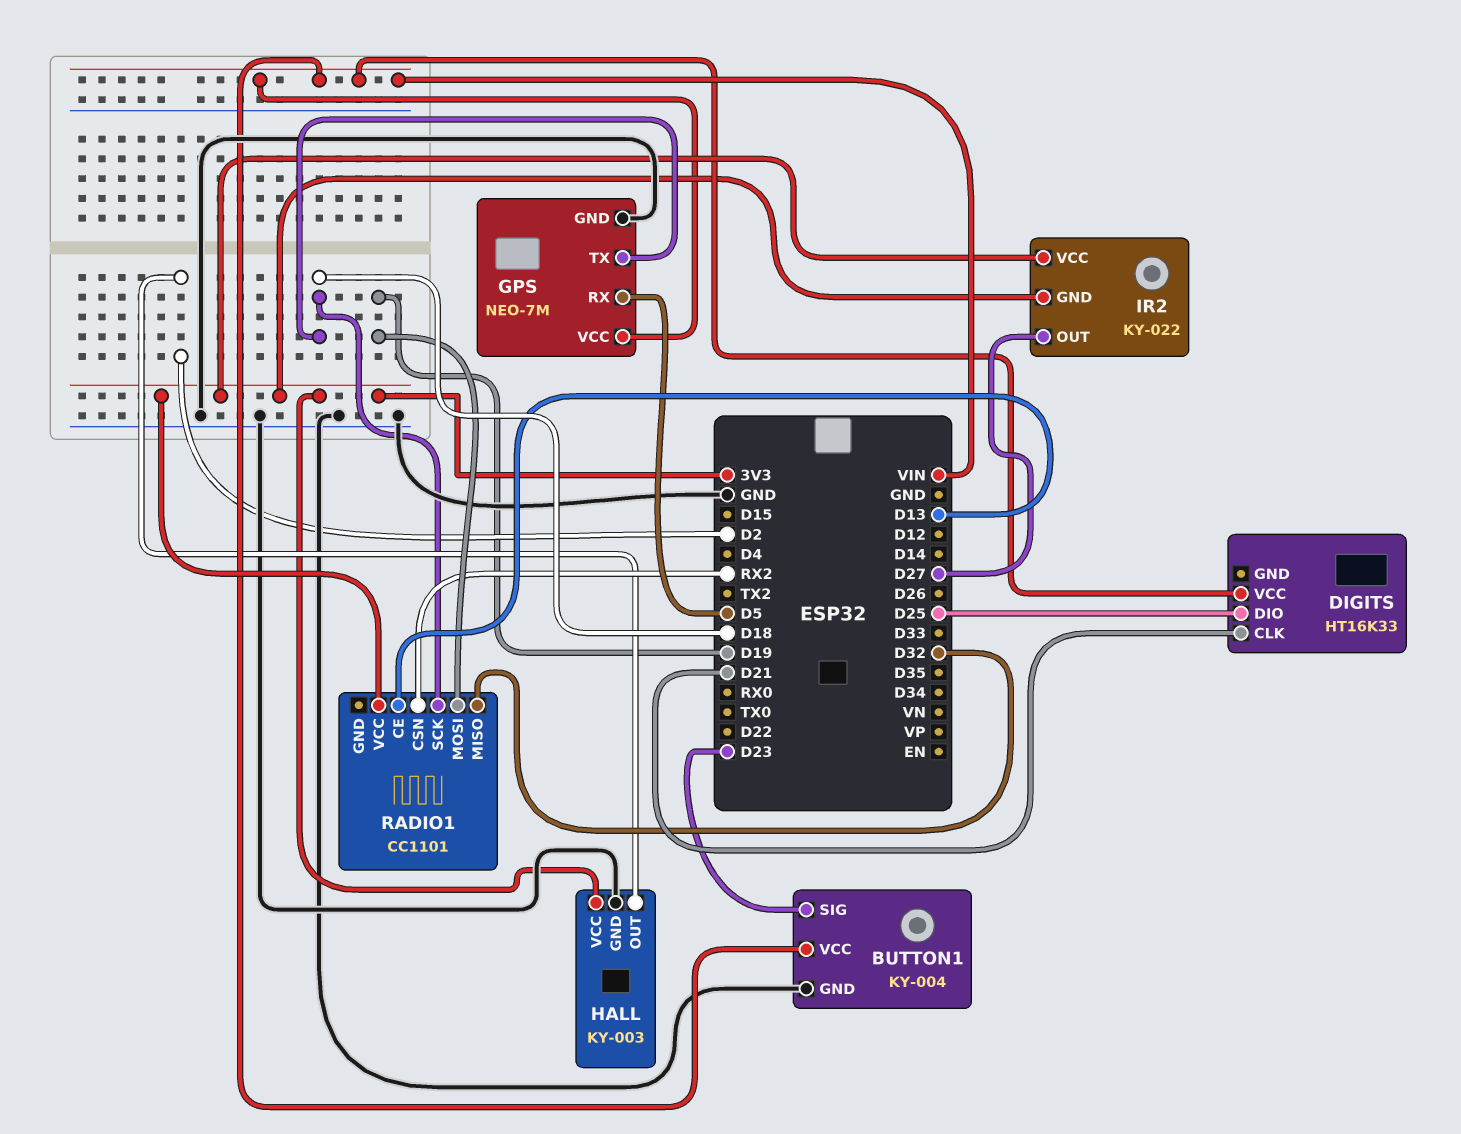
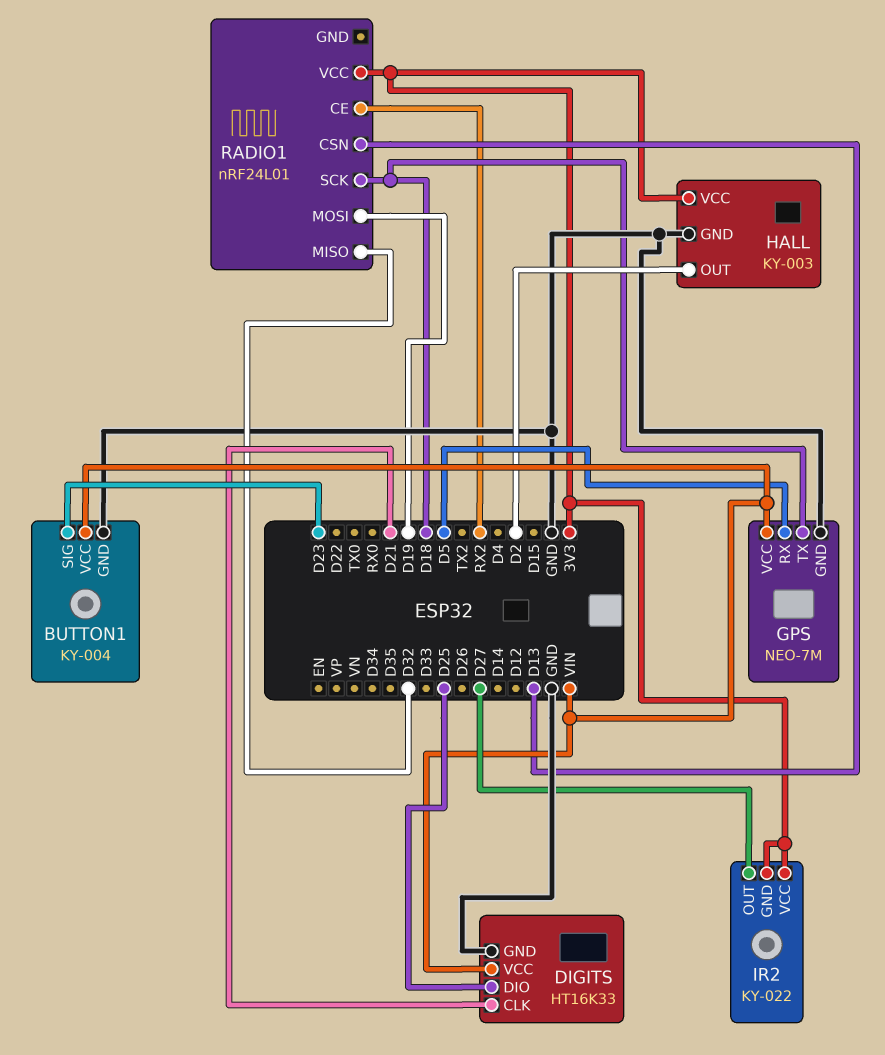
DIGITS pin GND: none -> GND
RADIO1: CC1101 -> nRF24L01
RADIO1 pin CE: D13 -> RX2
RADIO1 pin CSN: RX2 -> D13

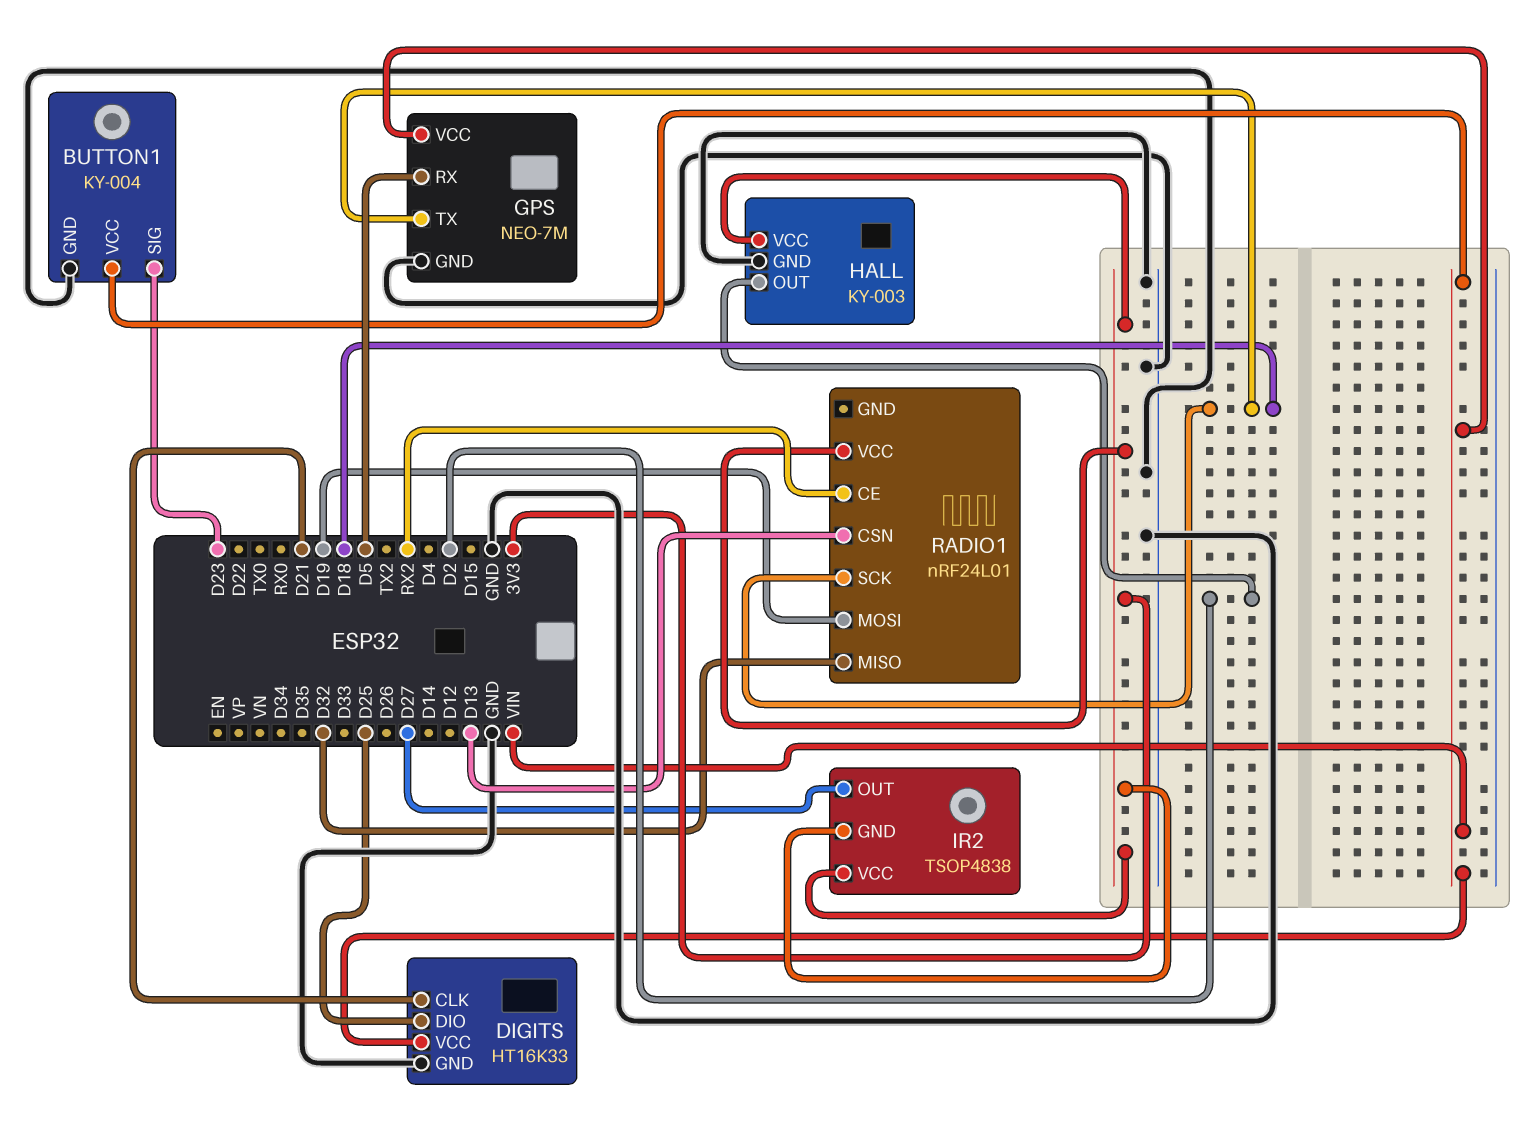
IR2: KY-022 -> TSOP4838

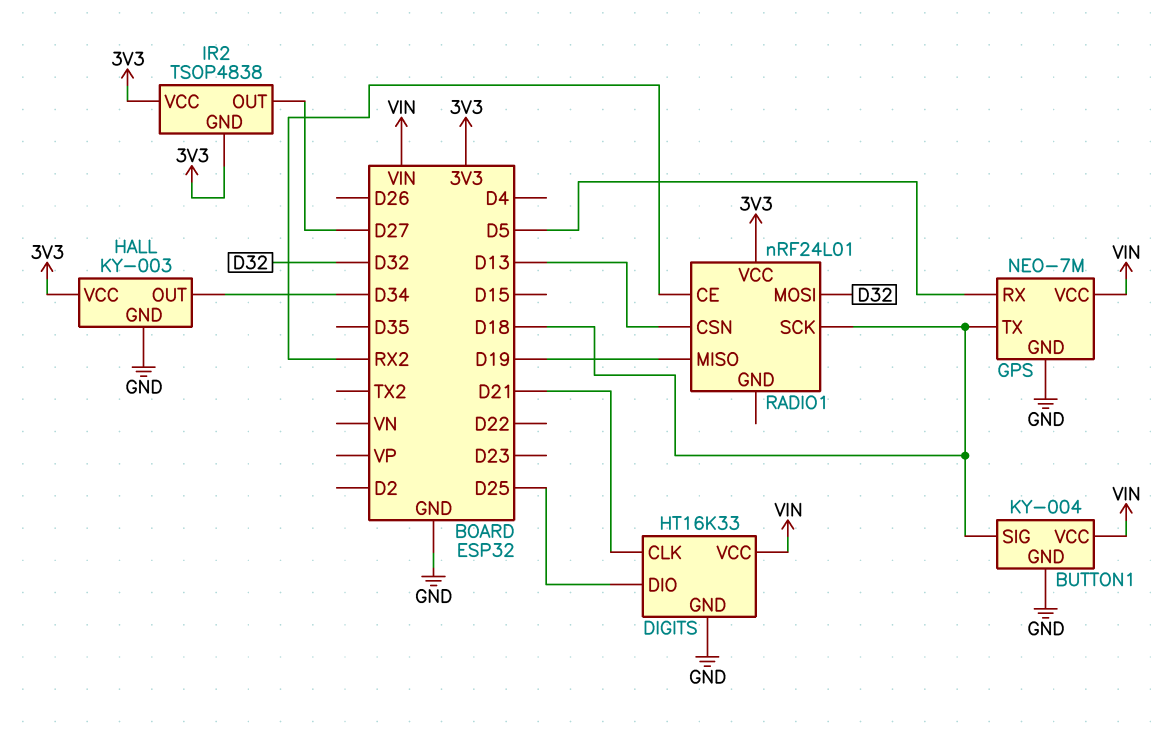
BUTTON1 pin SIG: D23 -> D18
HALL pin OUT: D2 -> D34
RADIO1 pin MISO: D32 -> D19
RADIO1 pin MOSI: D19 -> D32

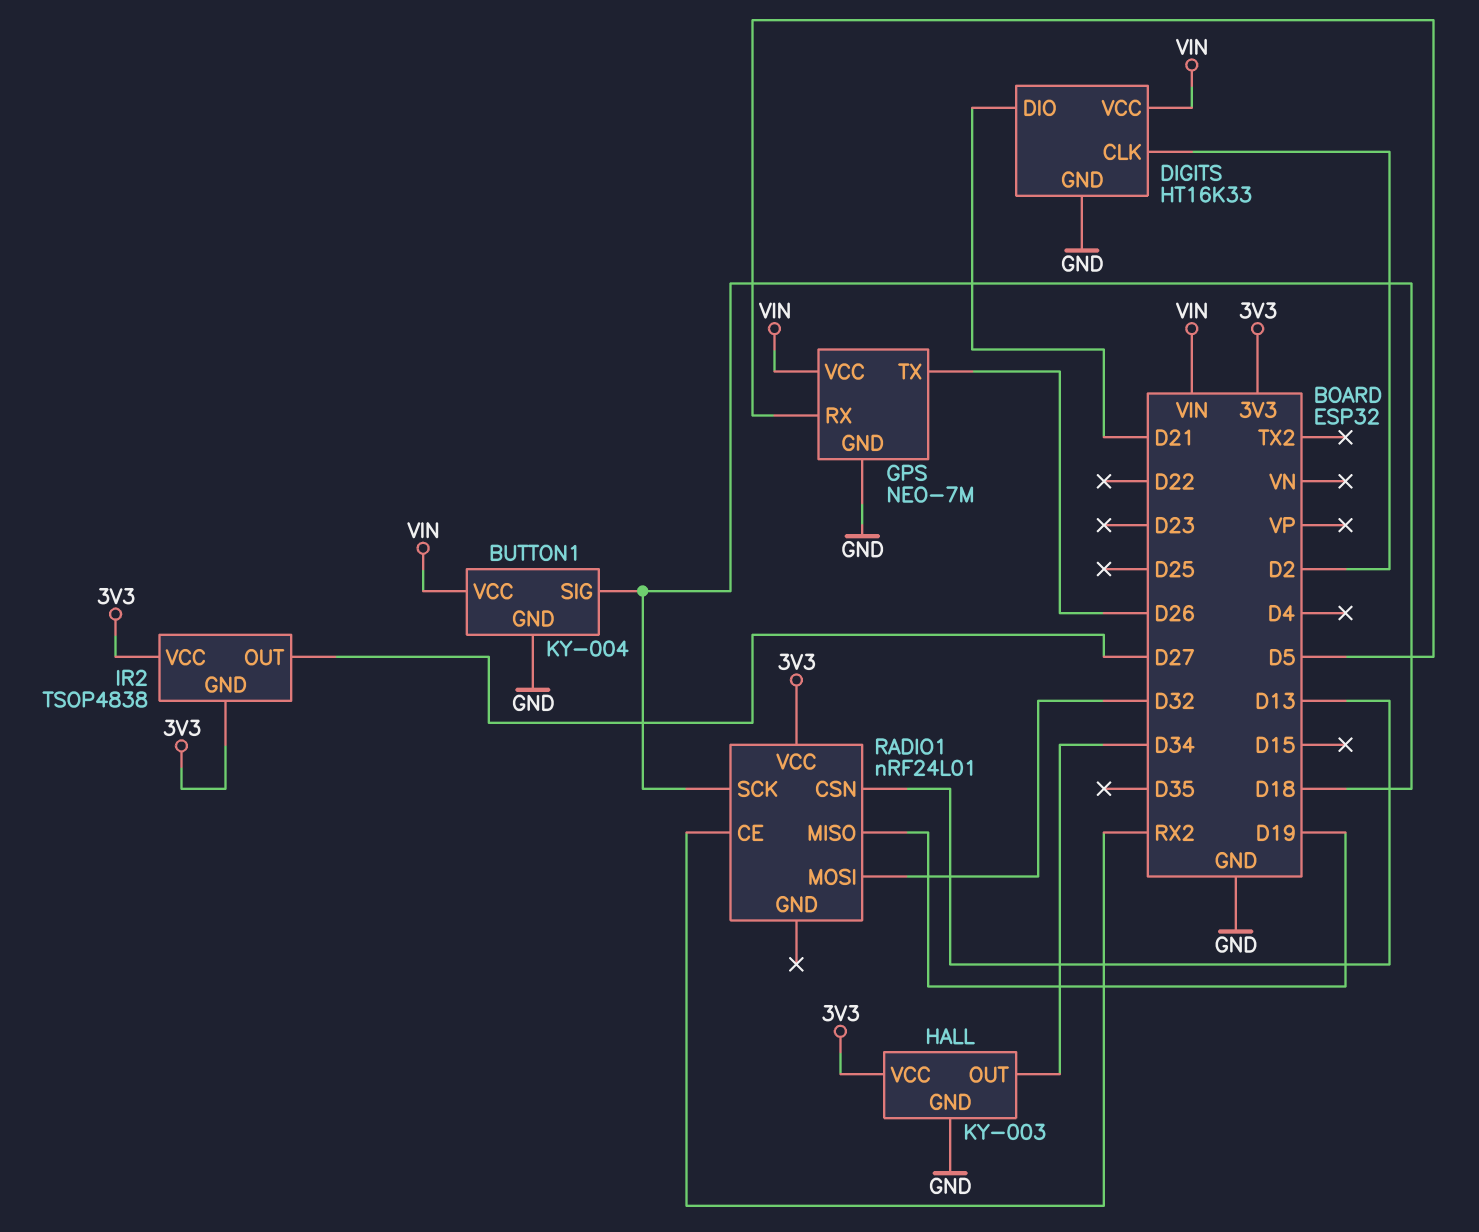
DIGITS pin CLK: D21 -> D2
DIGITS pin DIO: D25 -> D21
GPS pin TX: D18 -> D26

